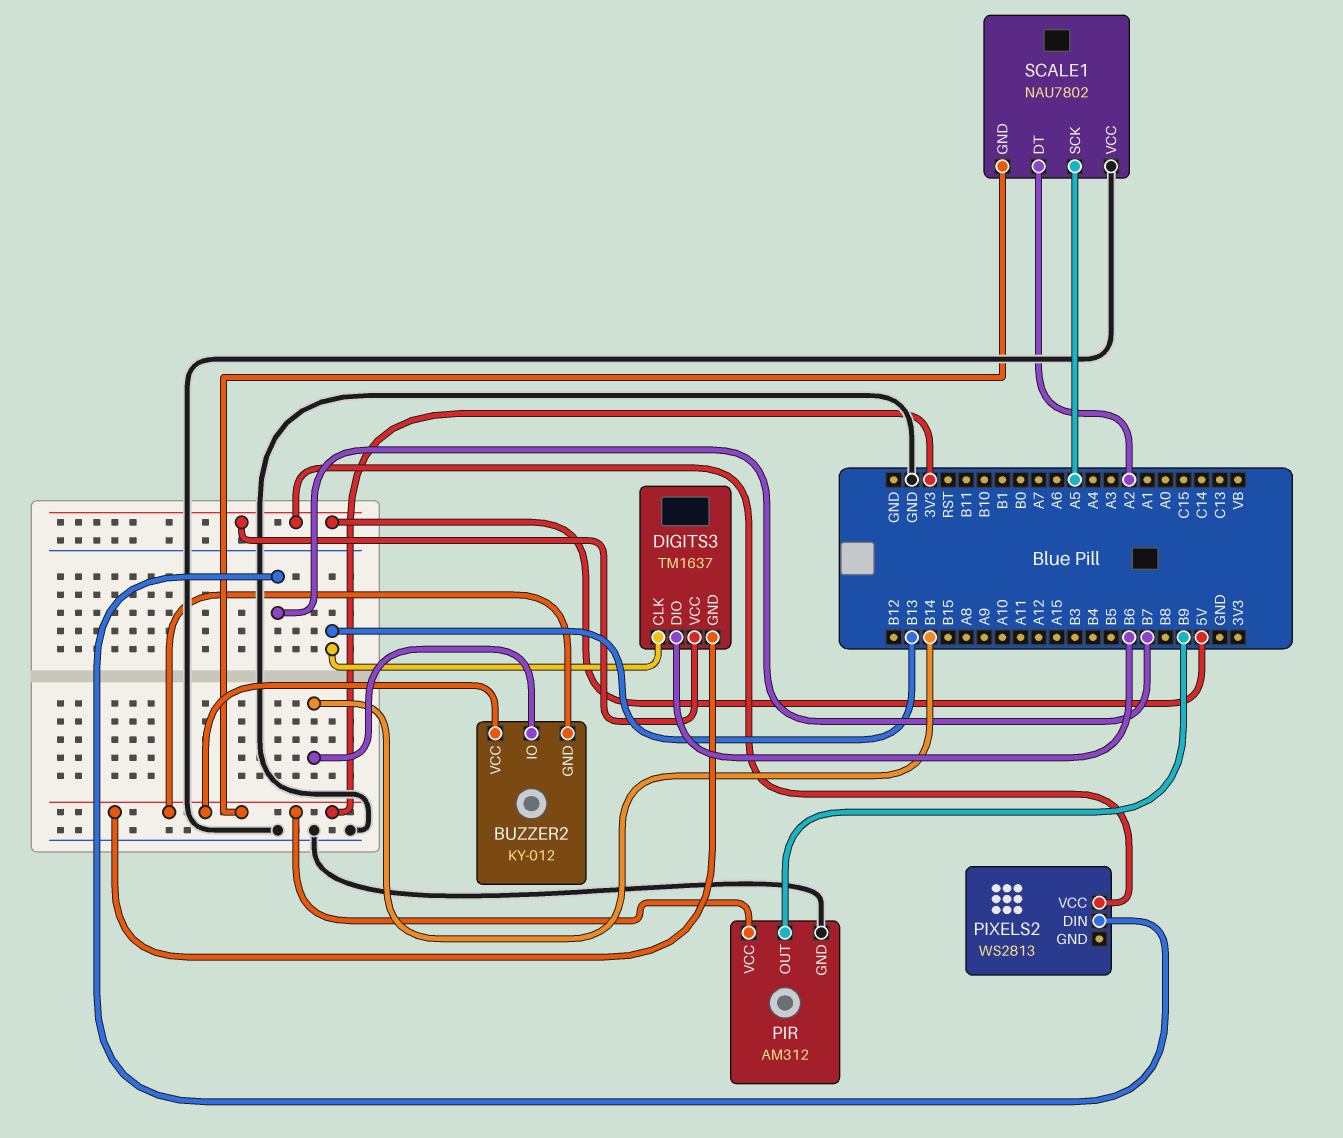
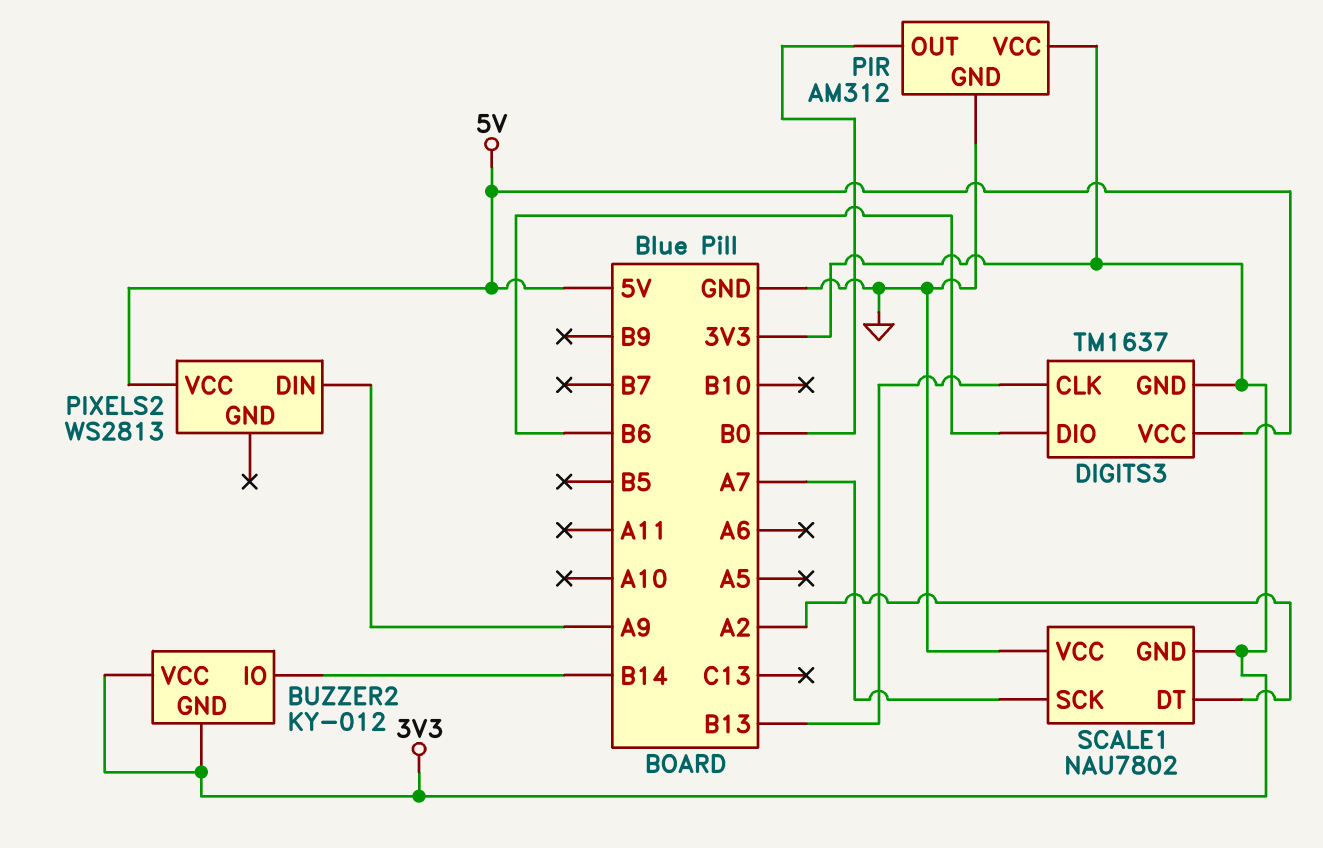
PIR pin OUT: B9 -> B0
PIXELS2 pin DIN: B7 -> A9
SCALE1 pin SCK: A5 -> A7

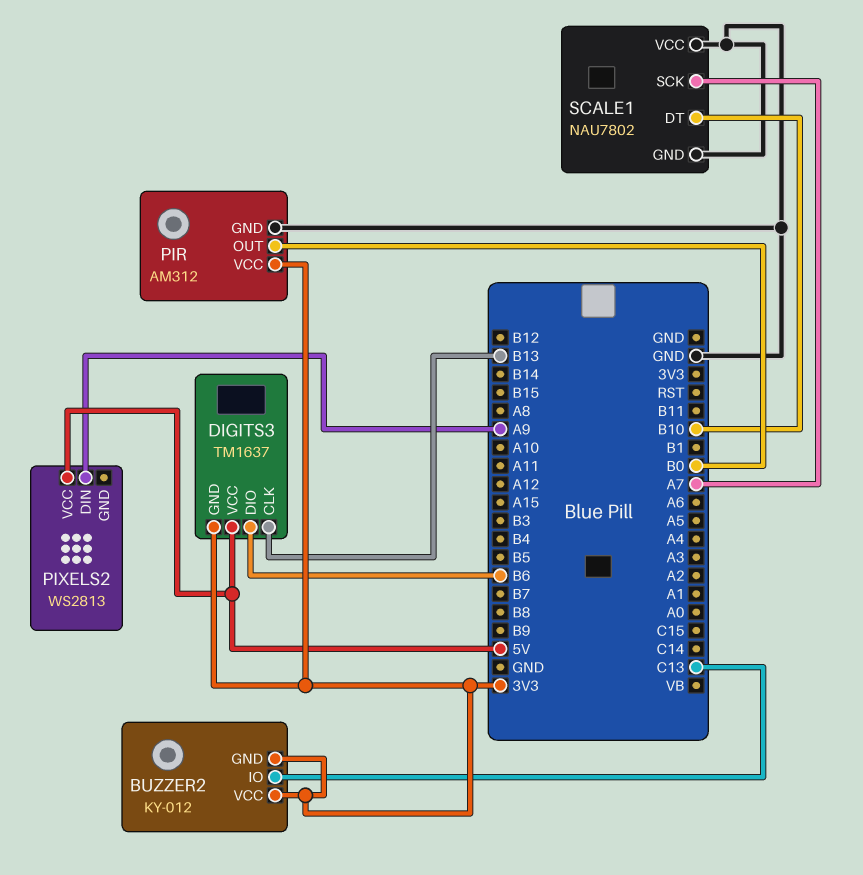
BUZZER2 pin IO: B14 -> C13
SCALE1 pin DT: A2 -> B10
SCALE1 pin GND: 3V3 -> GND

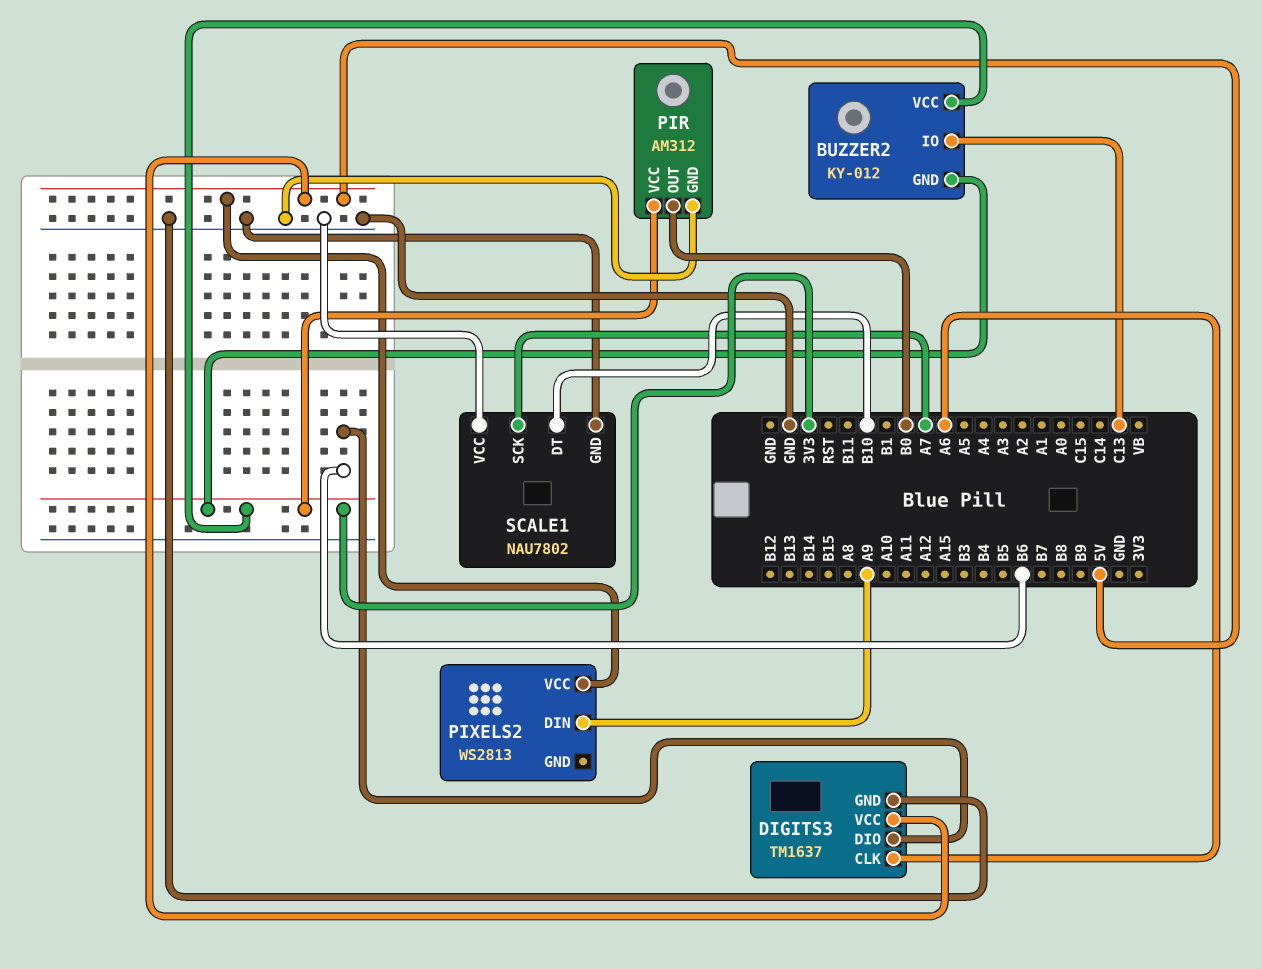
DIGITS3 pin CLK: B13 -> A6
DIGITS3 pin GND: 3V3 -> GND

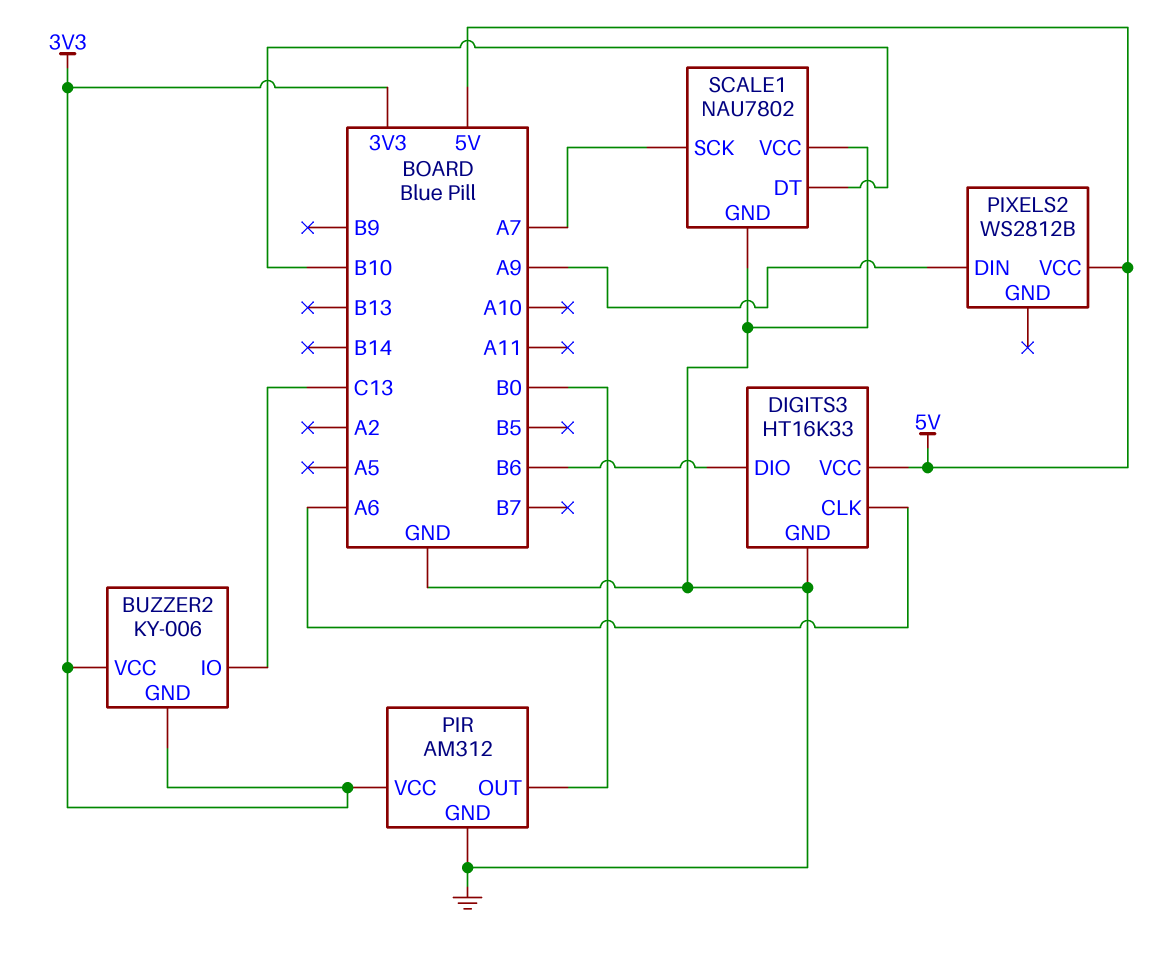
BUZZER2: KY-012 -> KY-006
DIGITS3: TM1637 -> HT16K33
PIXELS2: WS2813 -> WS2812B

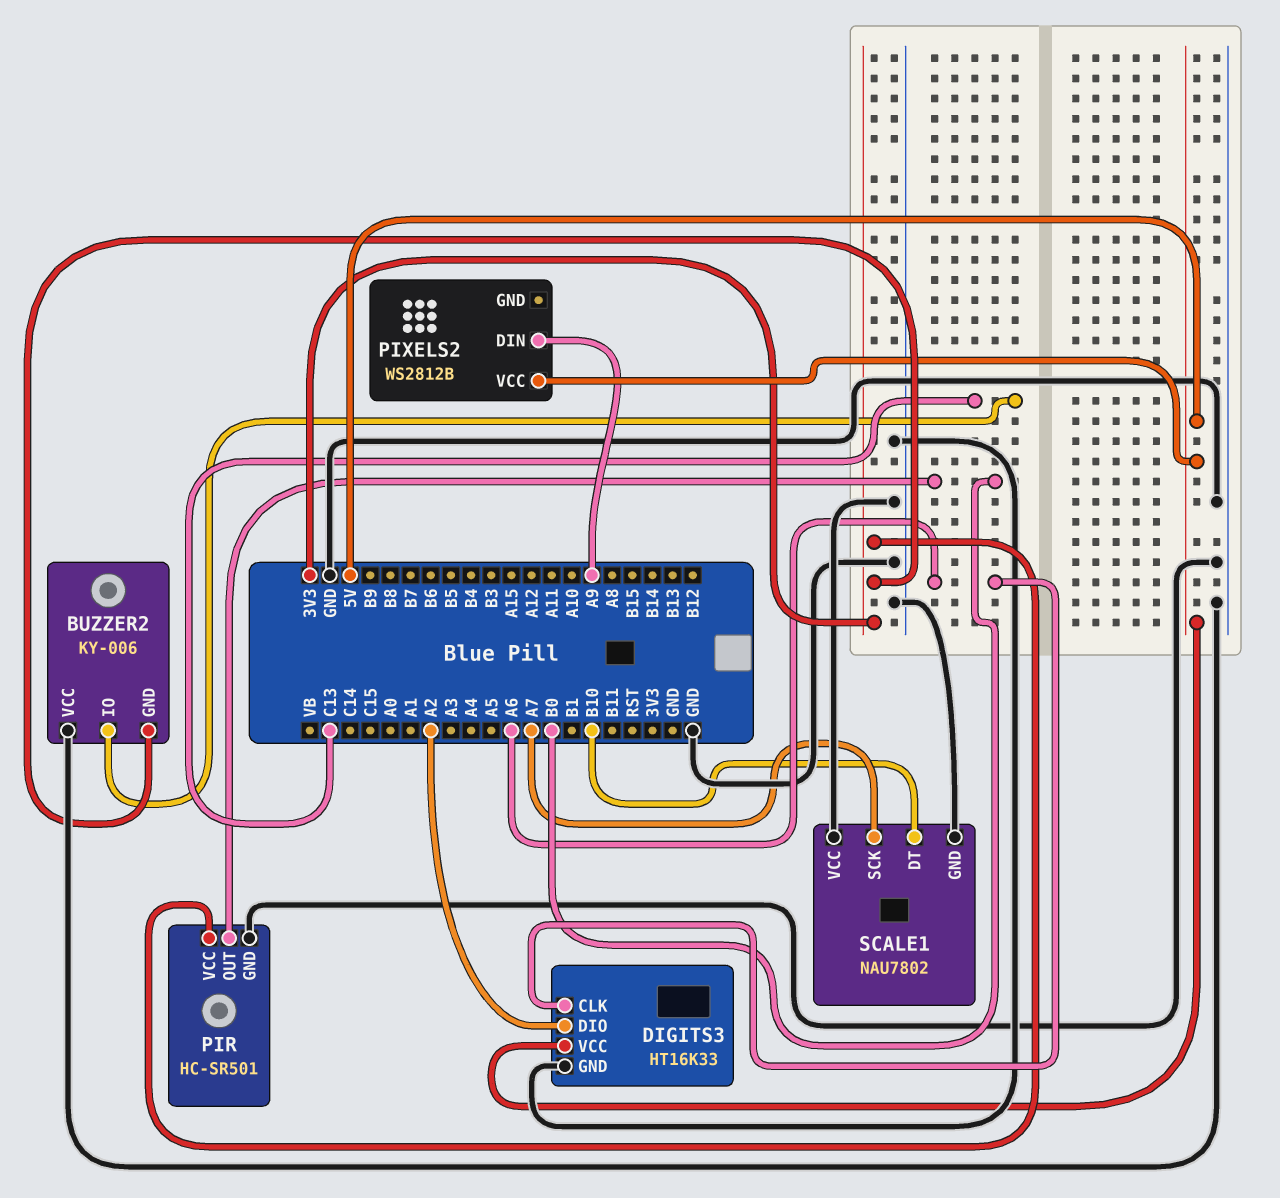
BUZZER2 pin VCC: 3V3 -> GND
DIGITS3 pin DIO: B6 -> A2
PIR: AM312 -> HC-SR501

